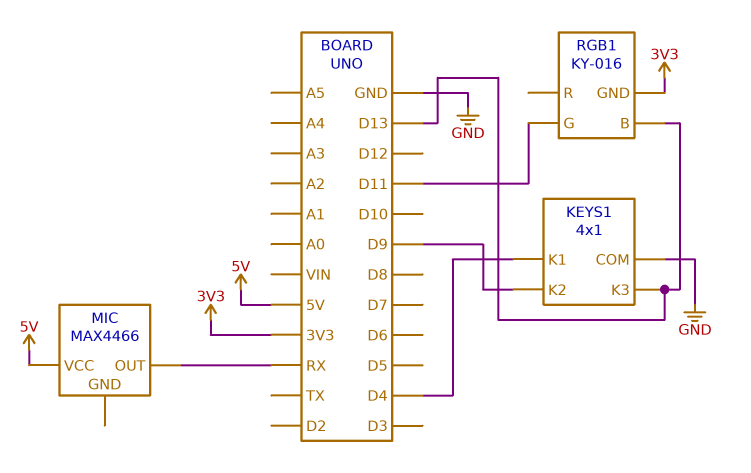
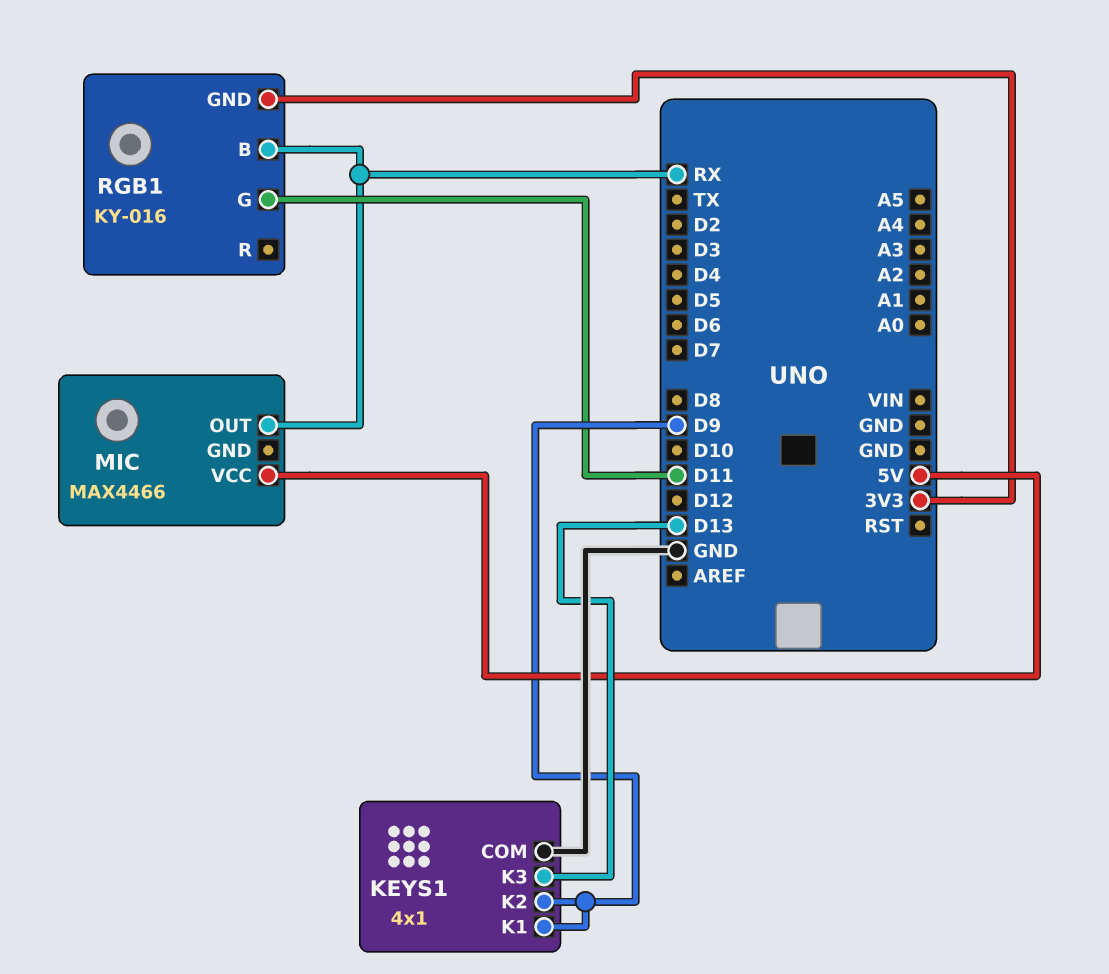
KEYS1 pin K1: D4 -> D9
RGB1 pin B: D13 -> RX

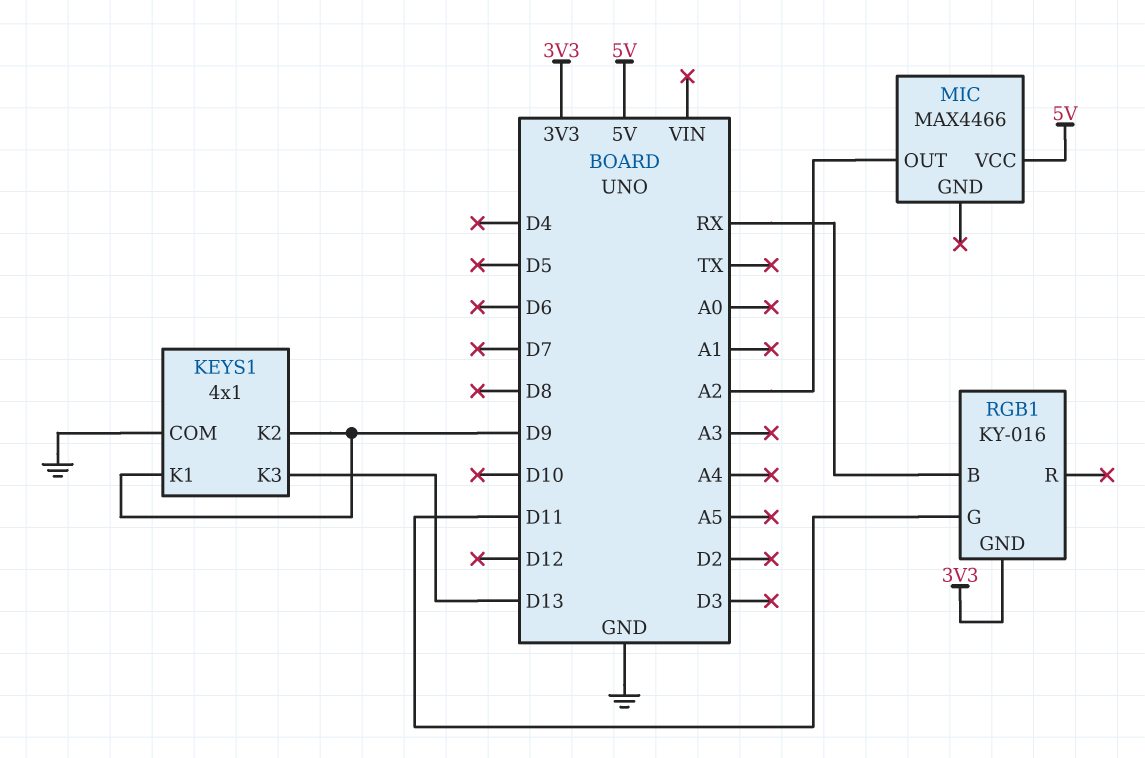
MIC pin OUT: RX -> A2

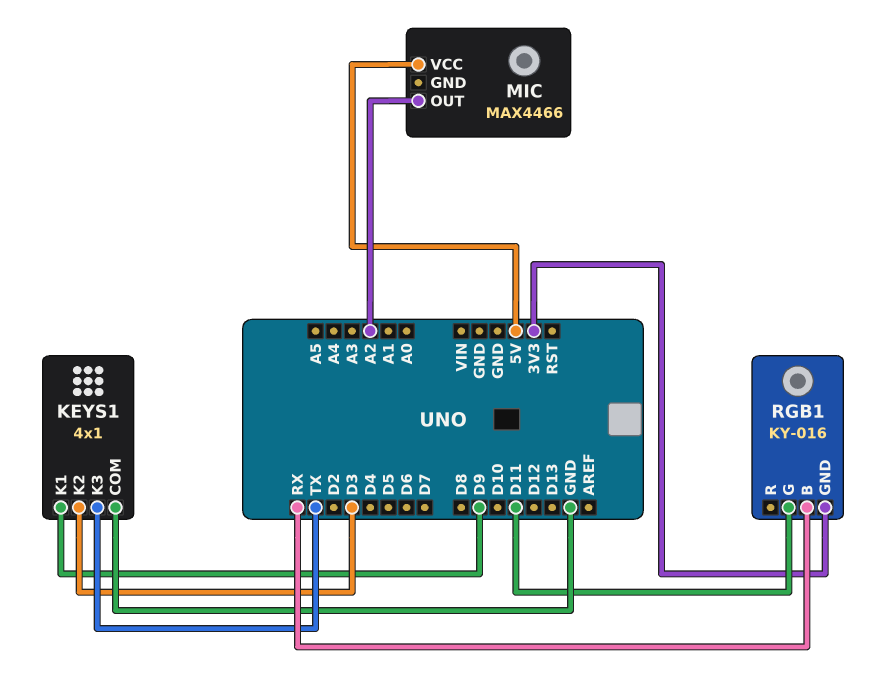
KEYS1 pin K2: D9 -> D3
KEYS1 pin K3: D13 -> TX

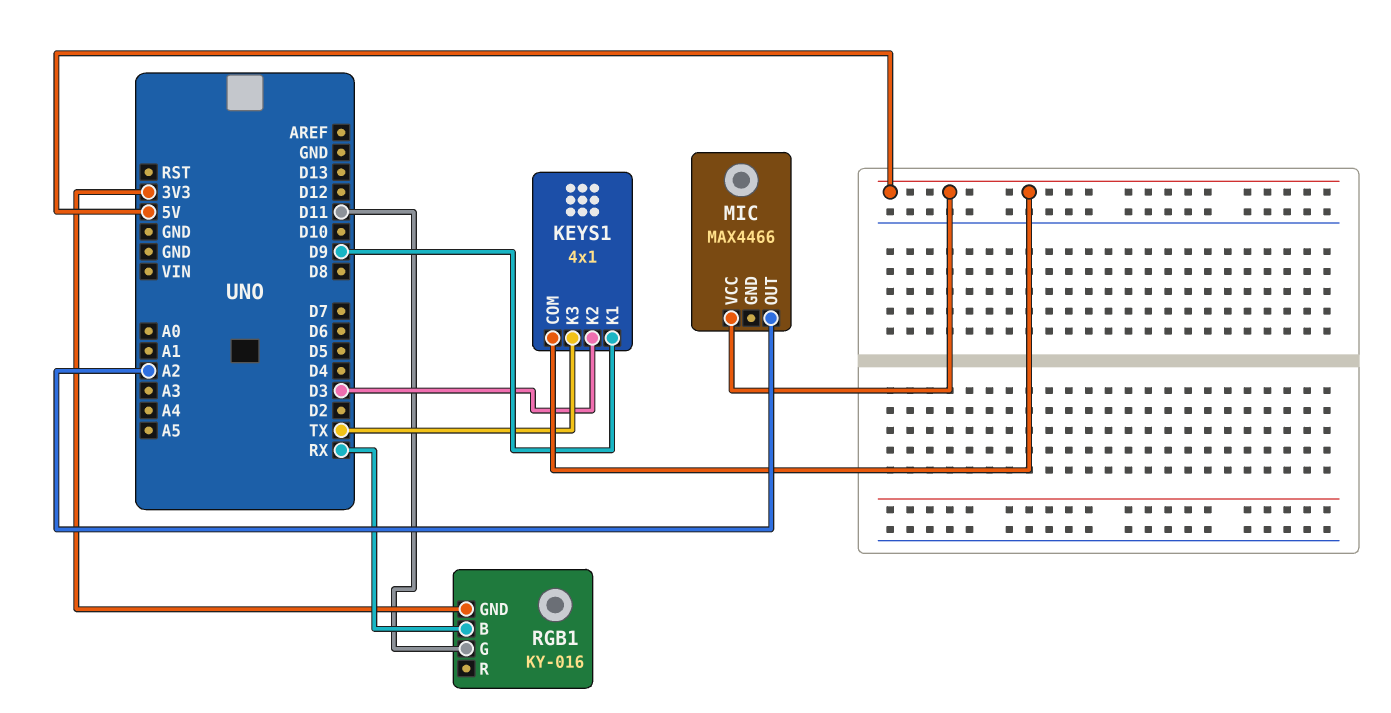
KEYS1 pin COM: GND -> 5V

